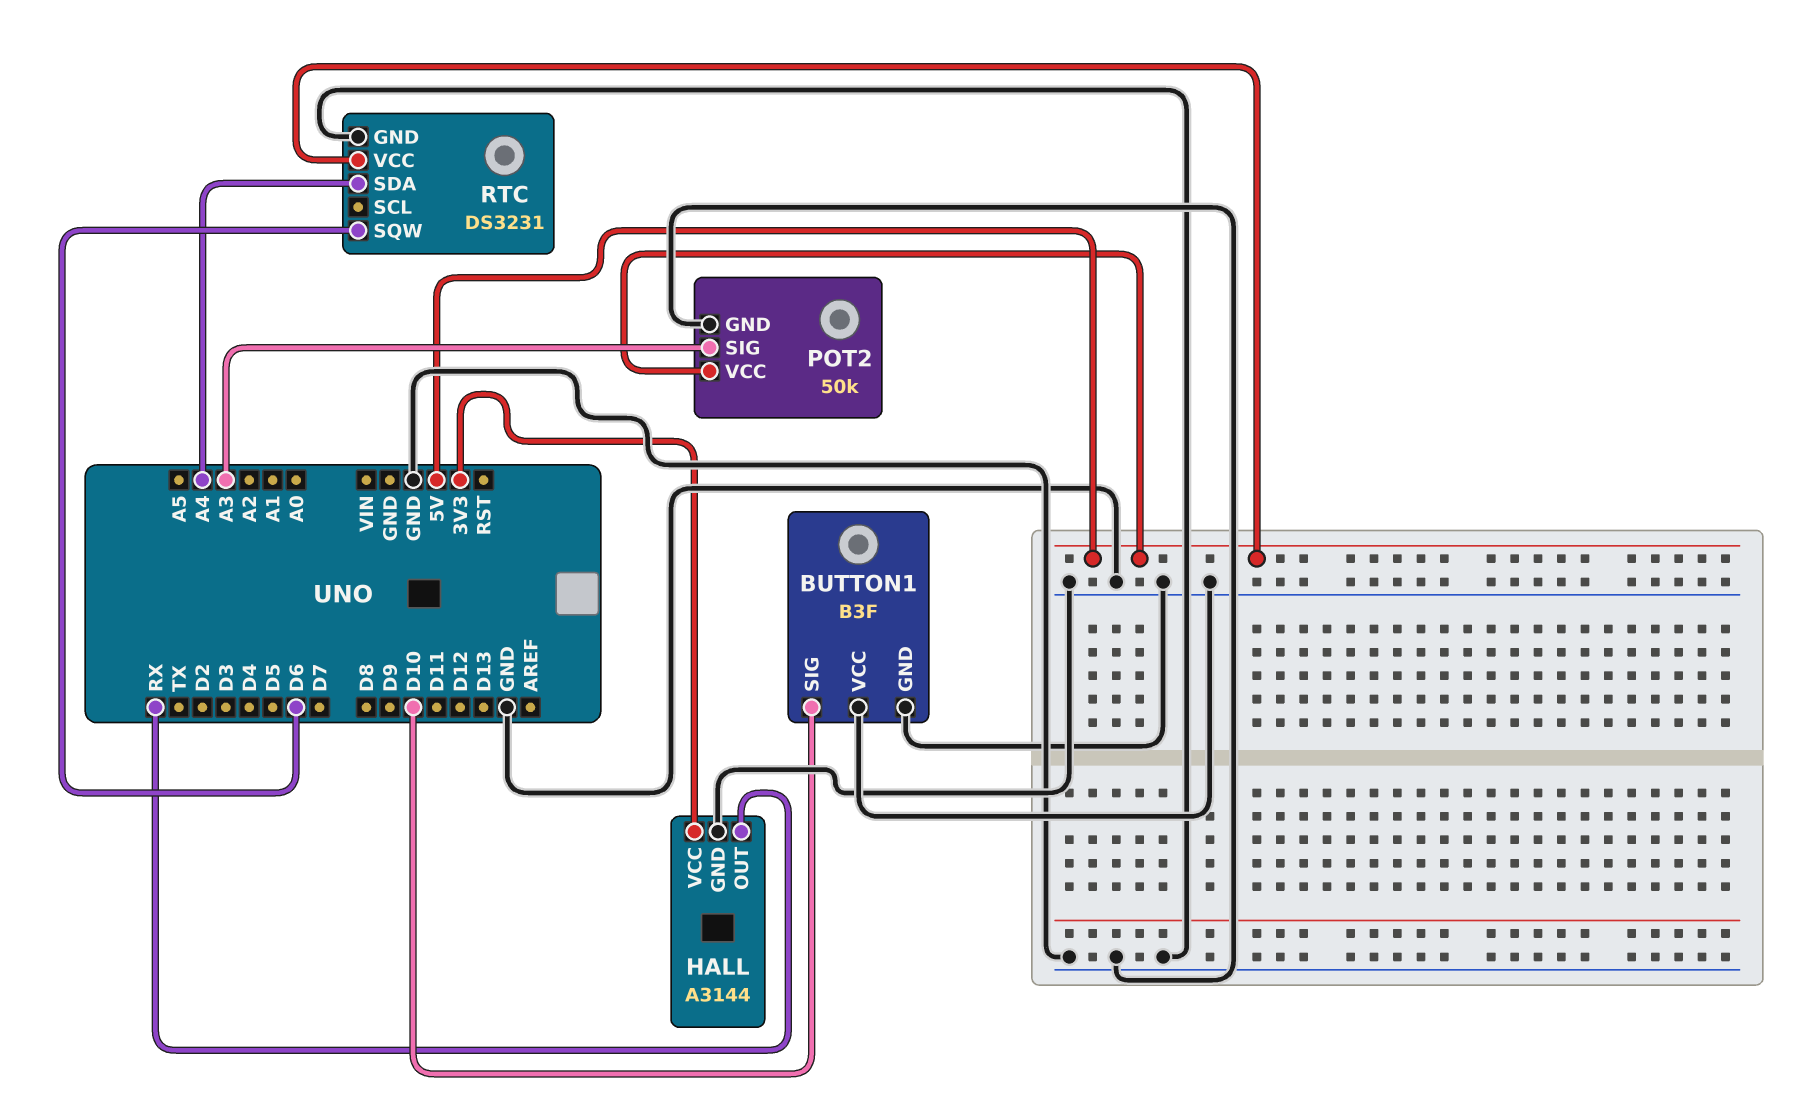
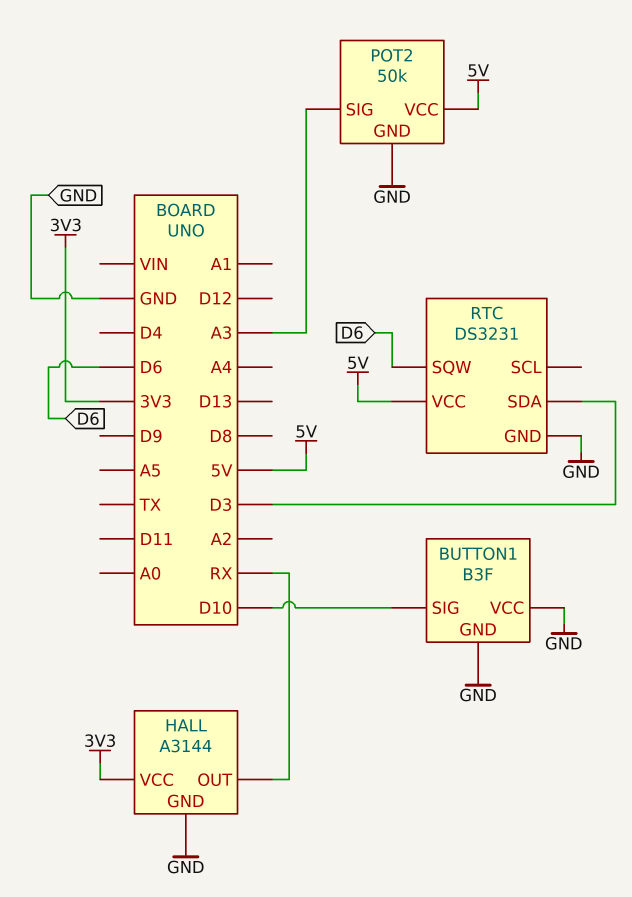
RTC pin SDA: A4 -> D3

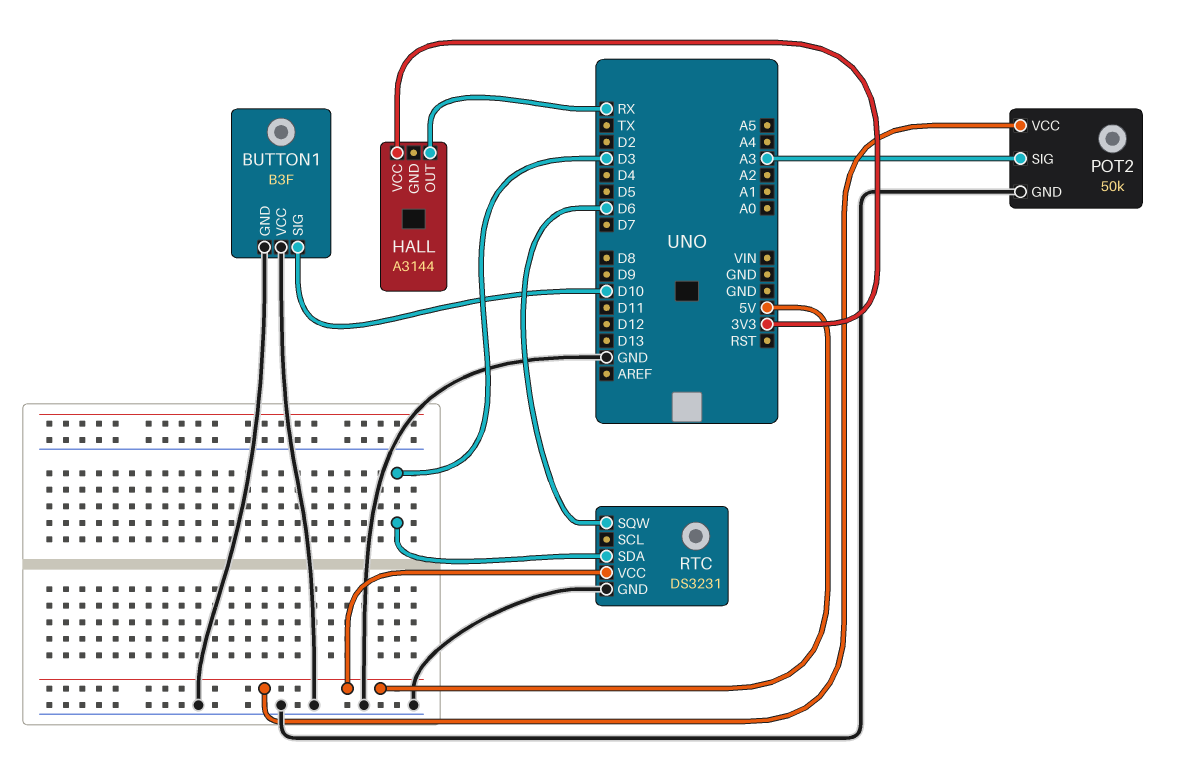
HALL pin GND: GND -> none

